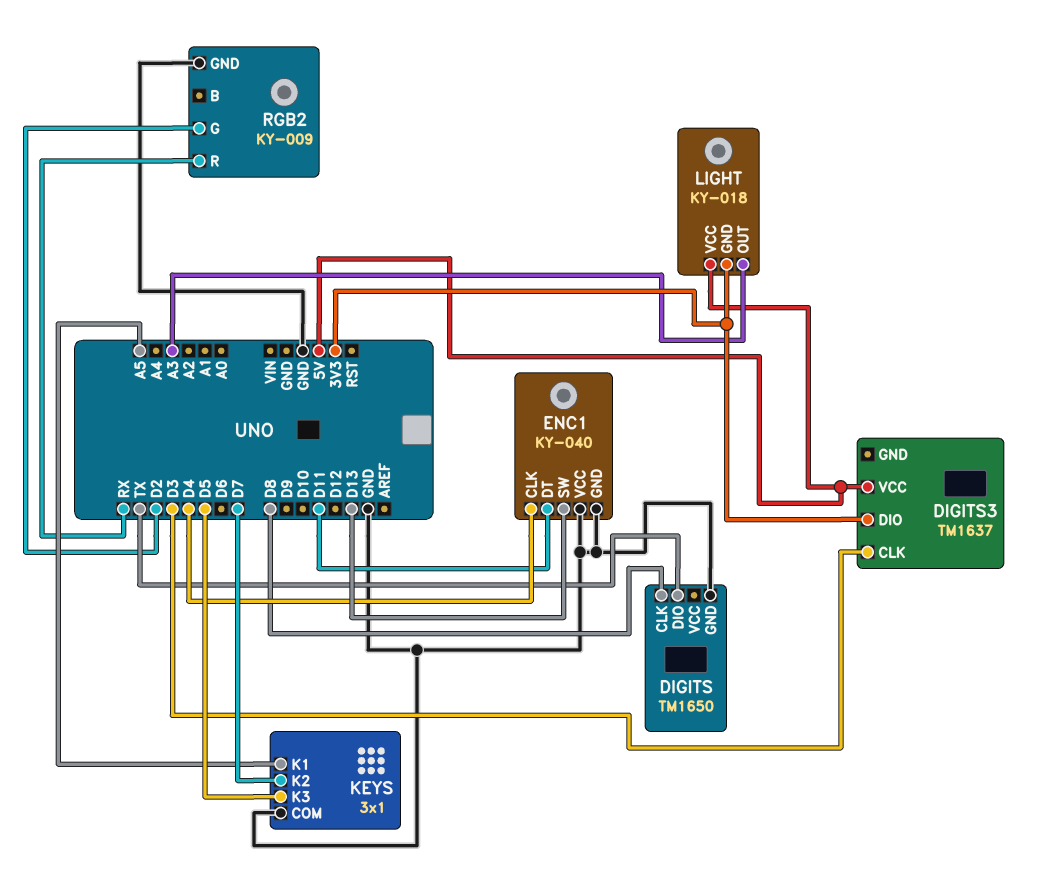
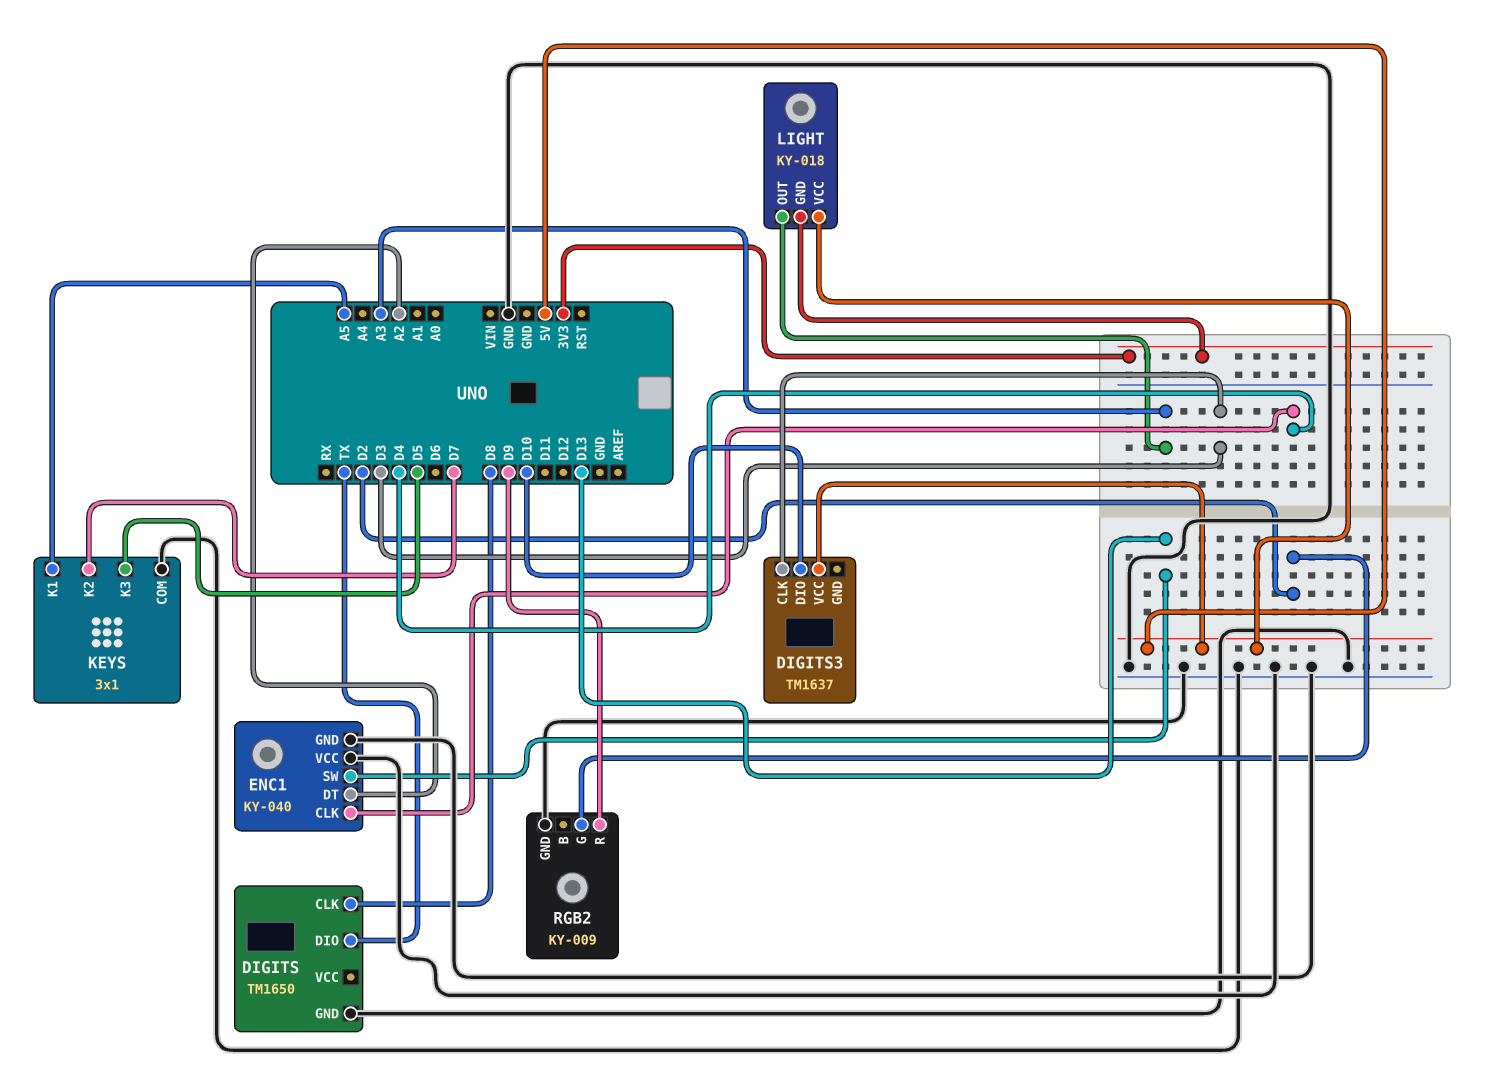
DIGITS3 pin DIO: 3V3 -> D10
ENC1 pin DT: D11 -> A2
RGB2 pin R: RX -> D9

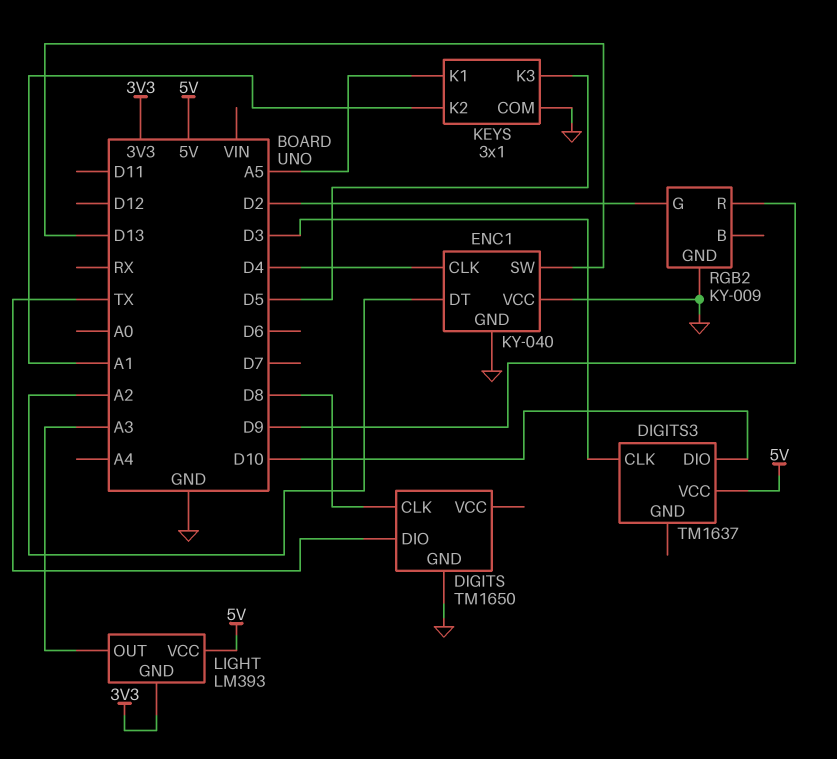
KEYS pin K2: D7 -> A1
LIGHT: KY-018 -> LM393

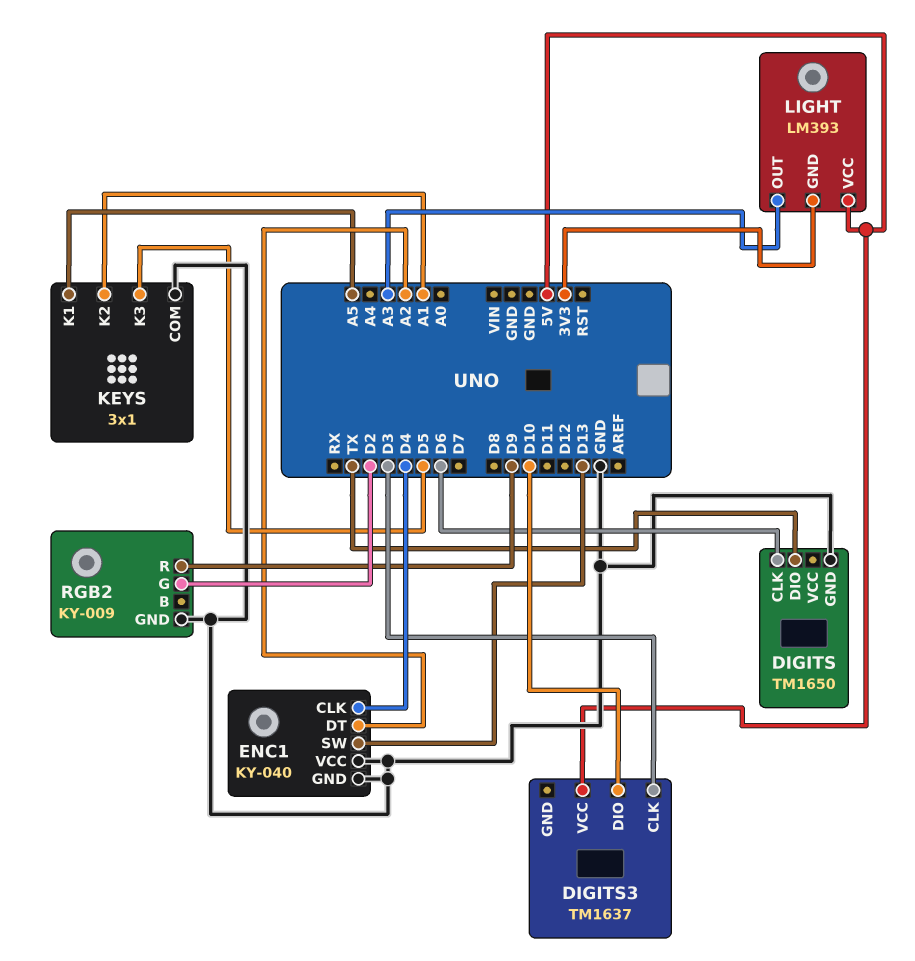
DIGITS pin CLK: D8 -> D6

